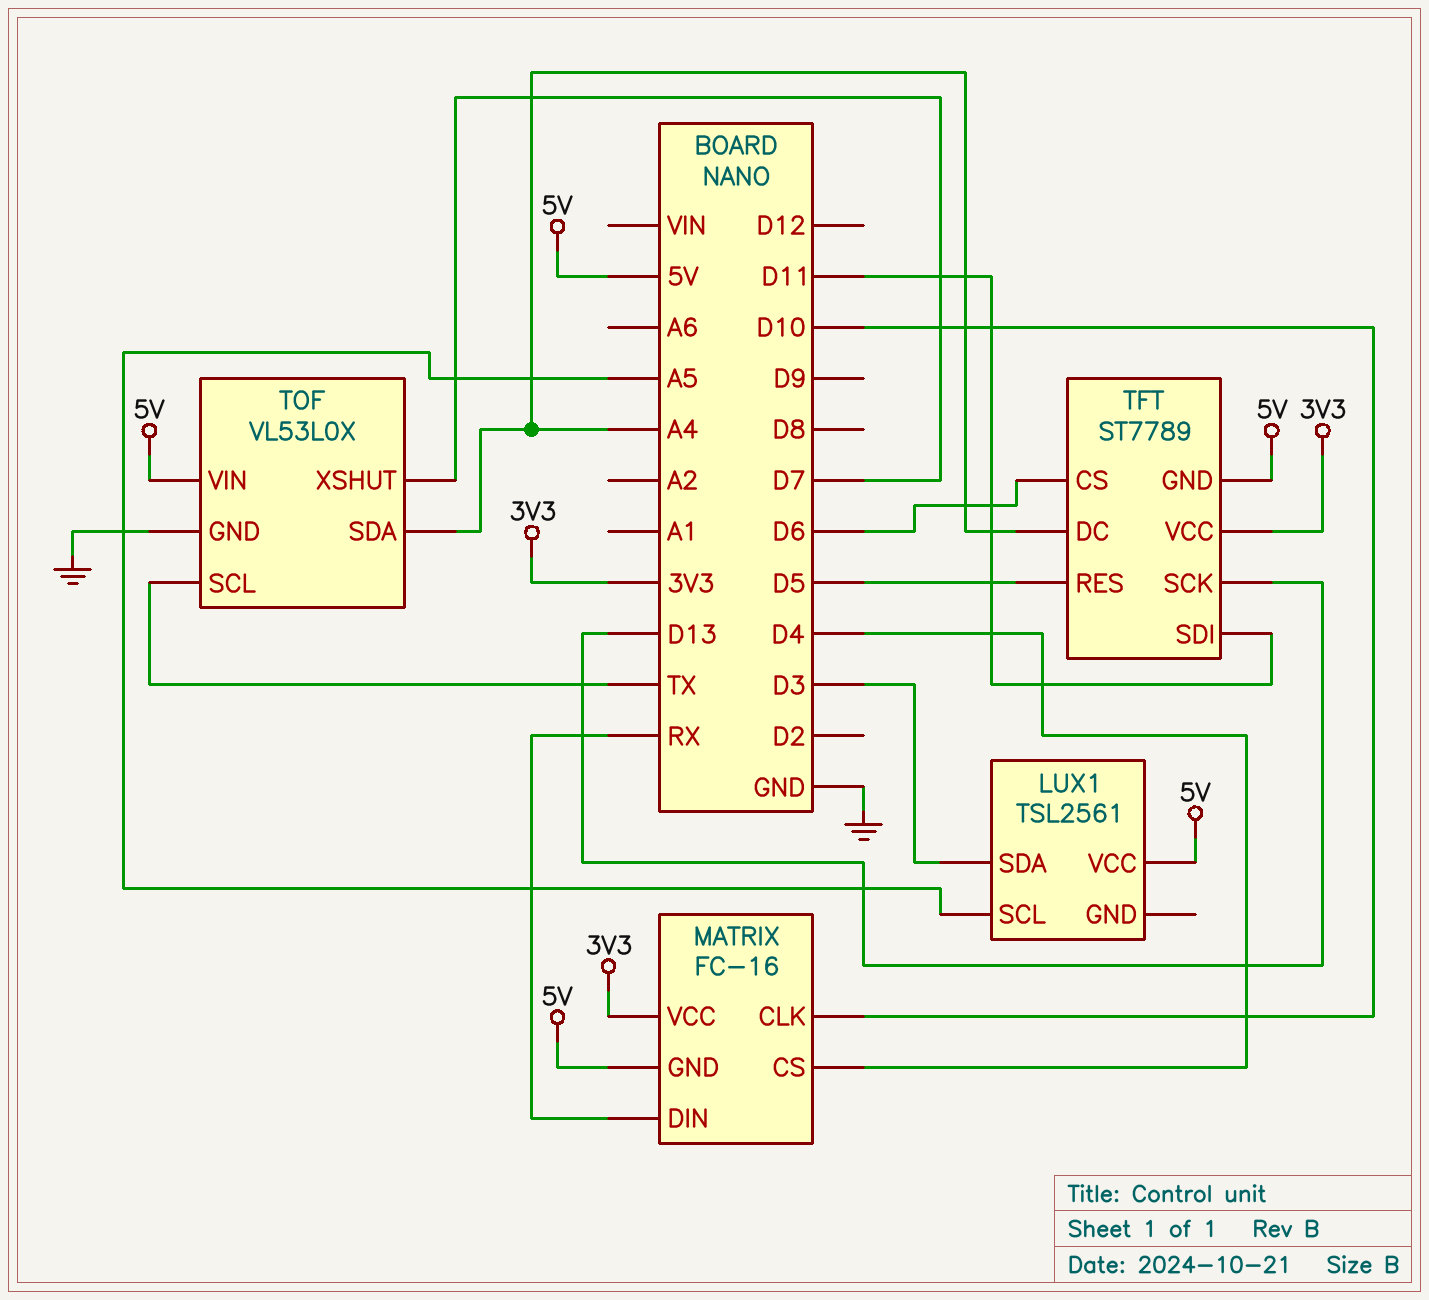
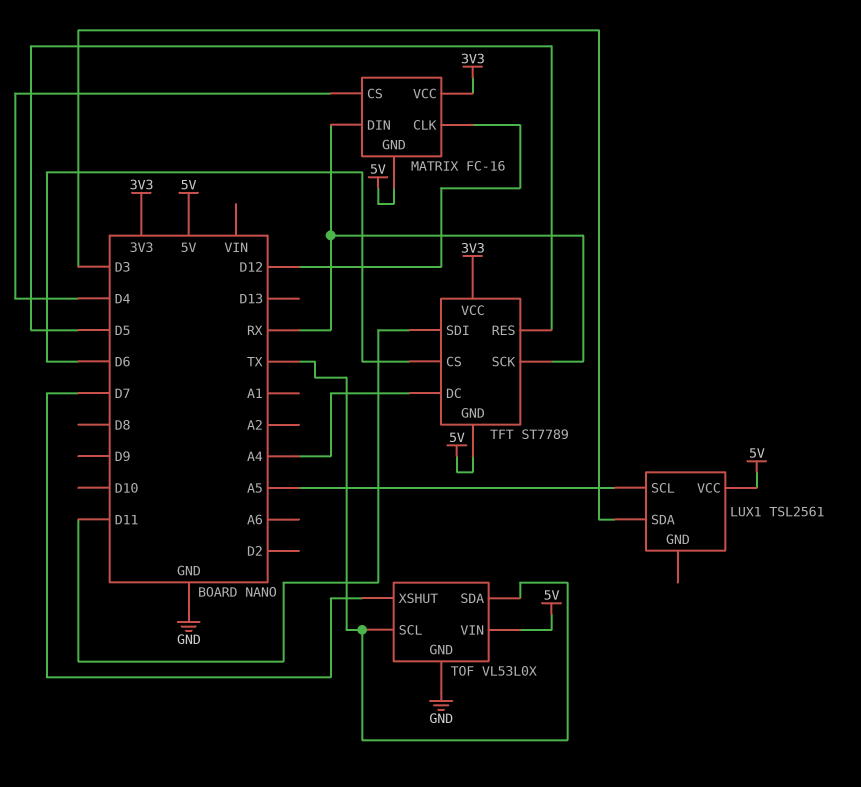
MATRIX pin CLK: D10 -> D12
TFT pin SCK: D13 -> RX
TOF pin SDA: A4 -> TX

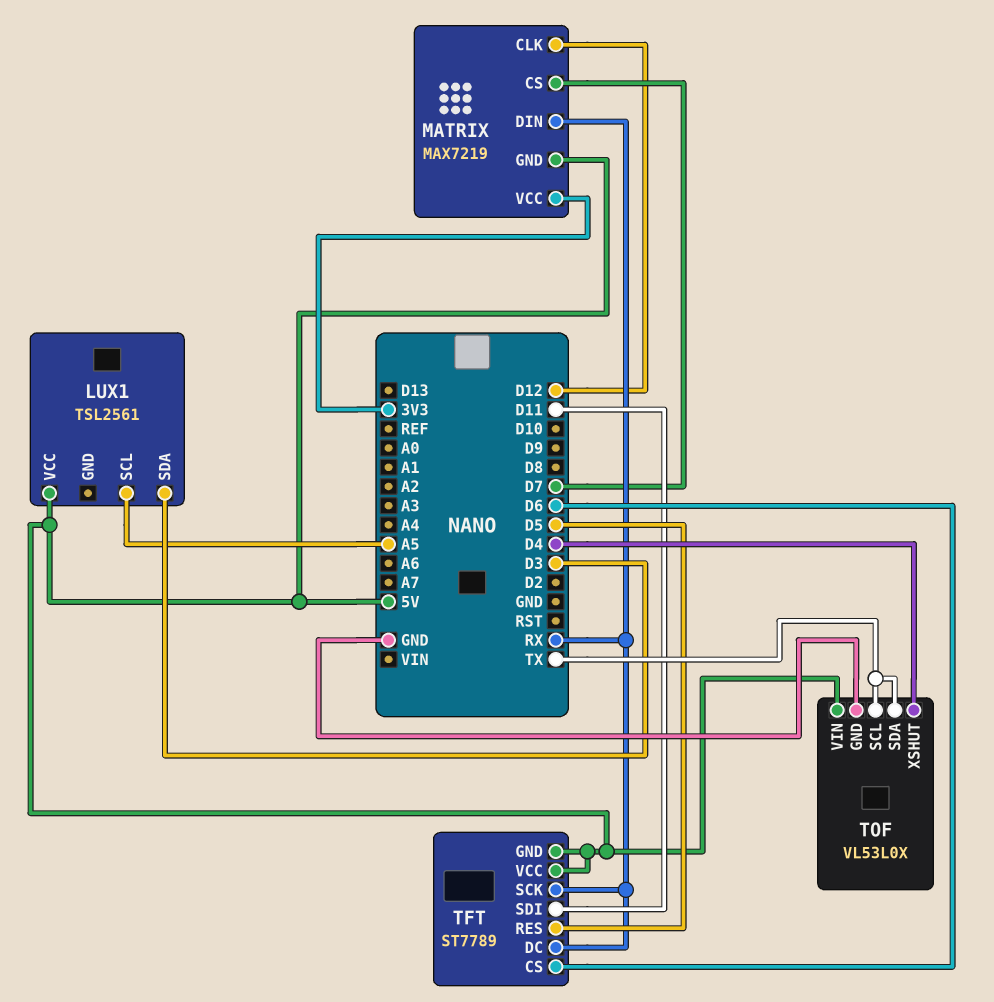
MATRIX: FC-16 -> MAX7219
MATRIX pin CS: D4 -> D7
TFT pin DC: A4 -> RX
TFT pin VCC: 3V3 -> 5V
TOF pin XSHUT: D7 -> D4

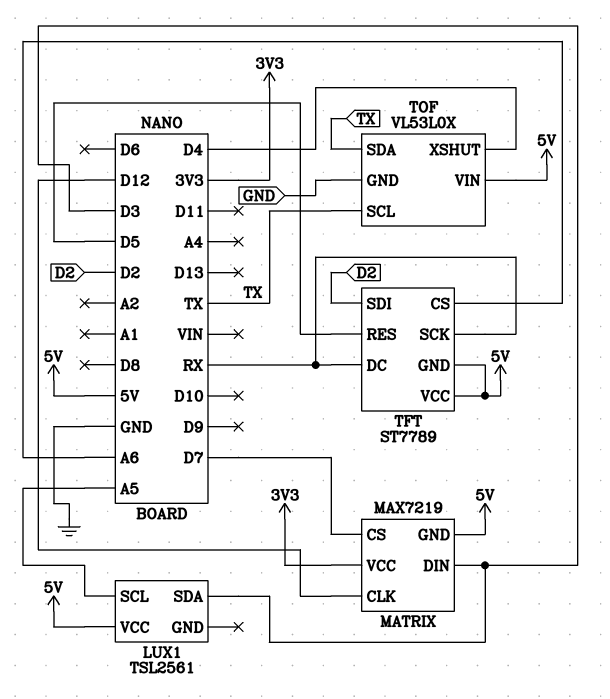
MATRIX pin DIN: RX -> D3
TFT pin CS: D6 -> A6
TFT pin SDI: D11 -> D2

